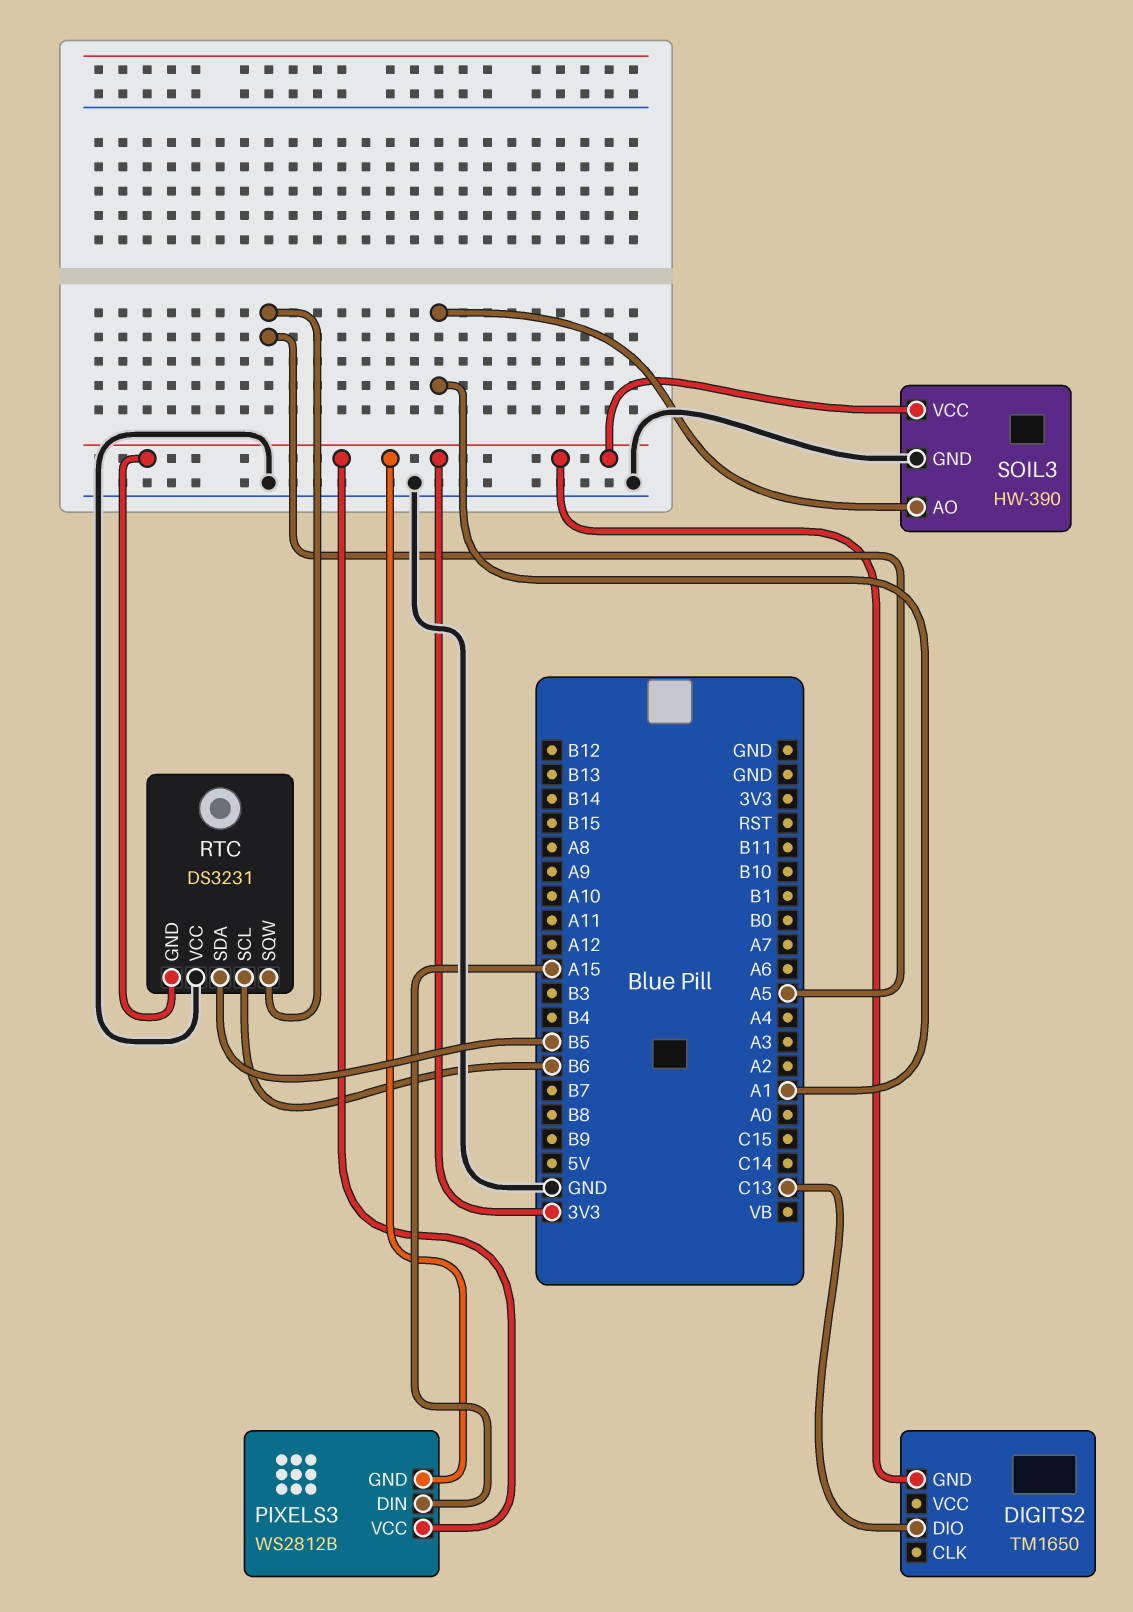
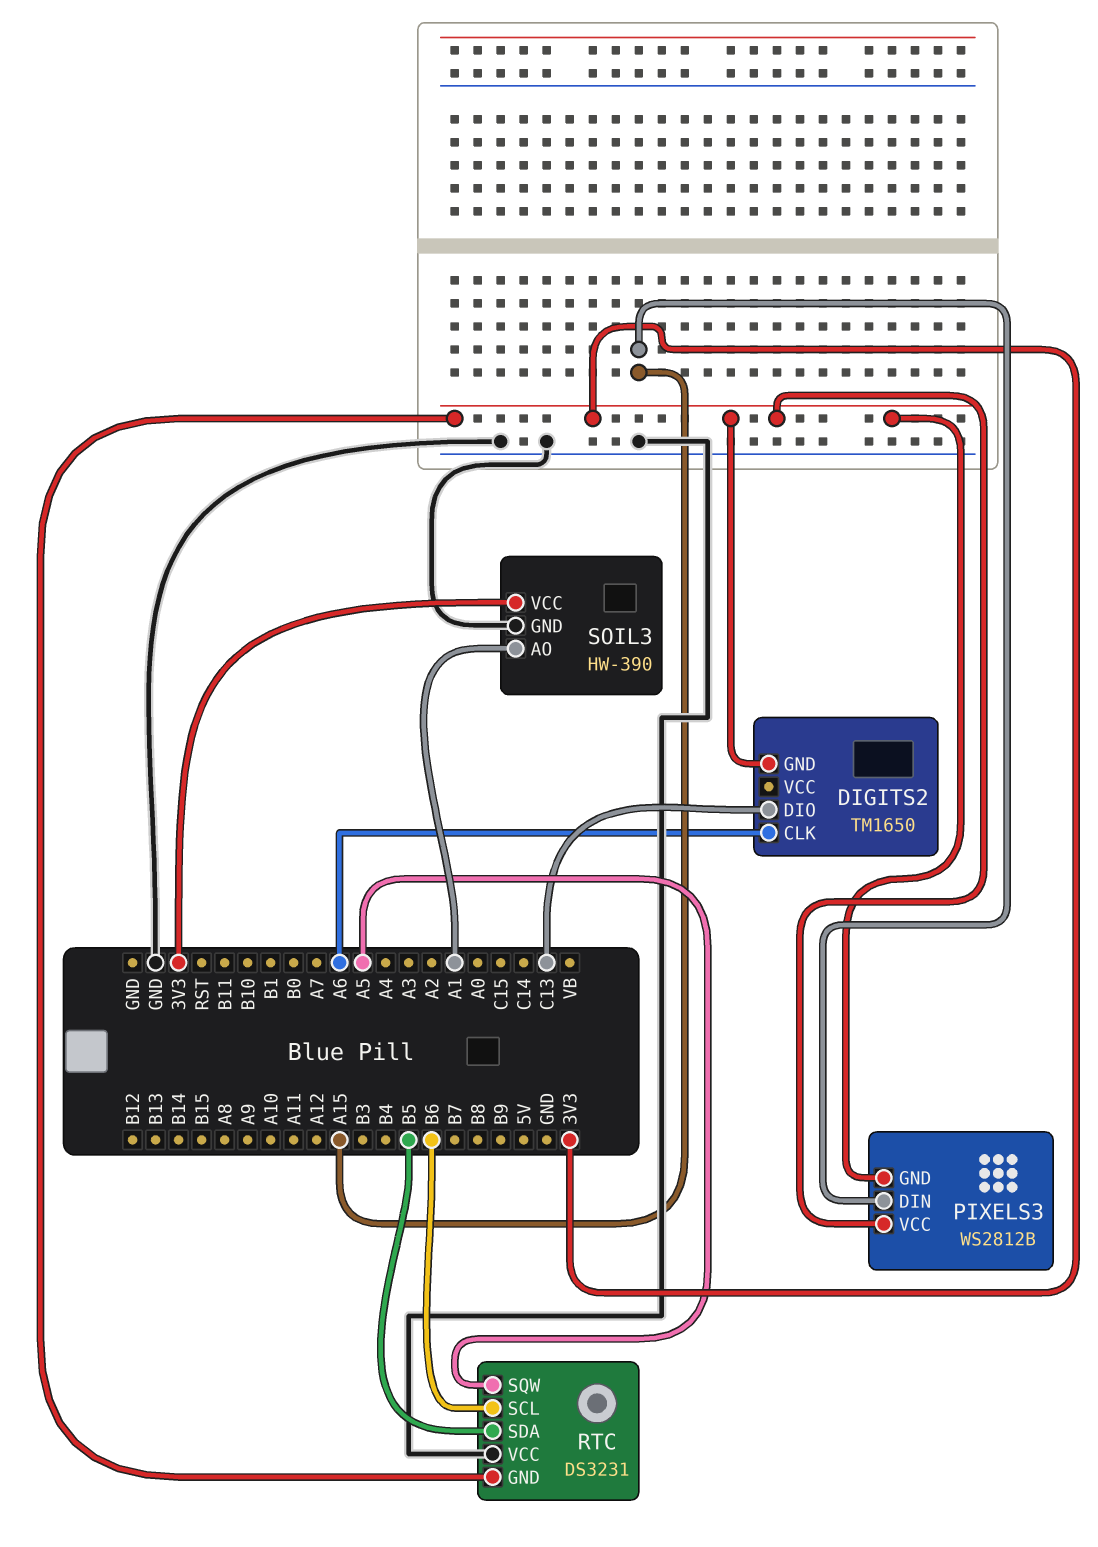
DIGITS2 pin CLK: none -> A6

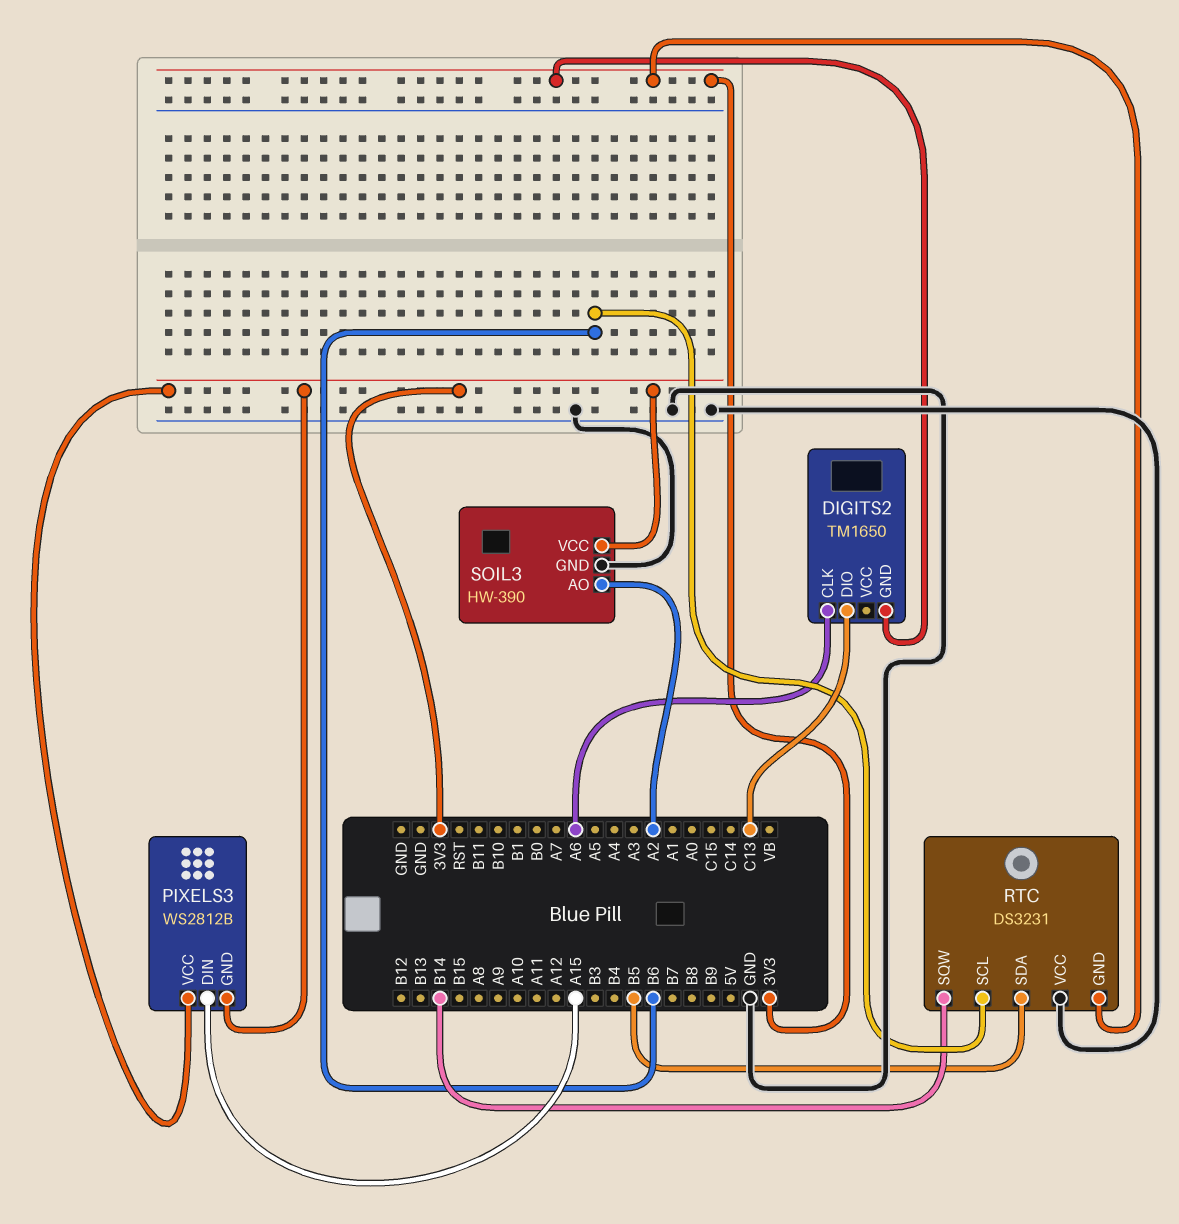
RTC pin SQW: A5 -> B14
SOIL3 pin AO: A1 -> A2

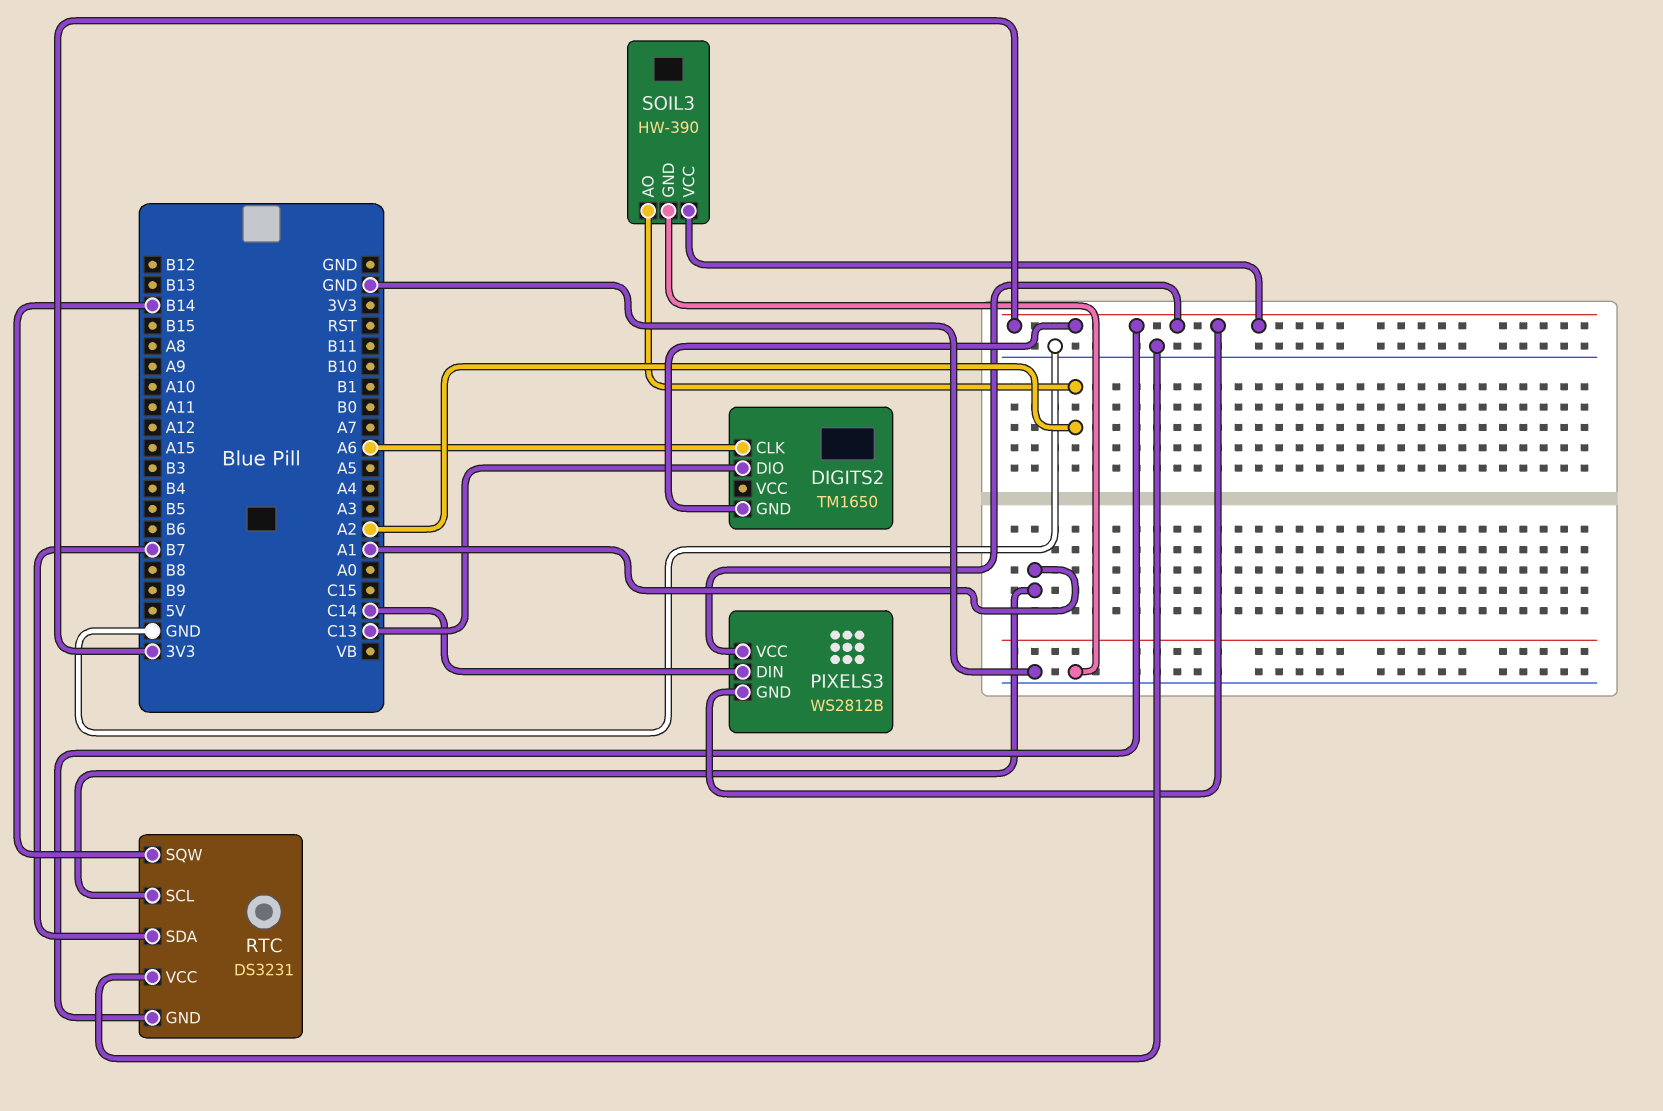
PIXELS3 pin DIN: A15 -> C14
RTC pin SCL: B6 -> A1
RTC pin SDA: B5 -> B7

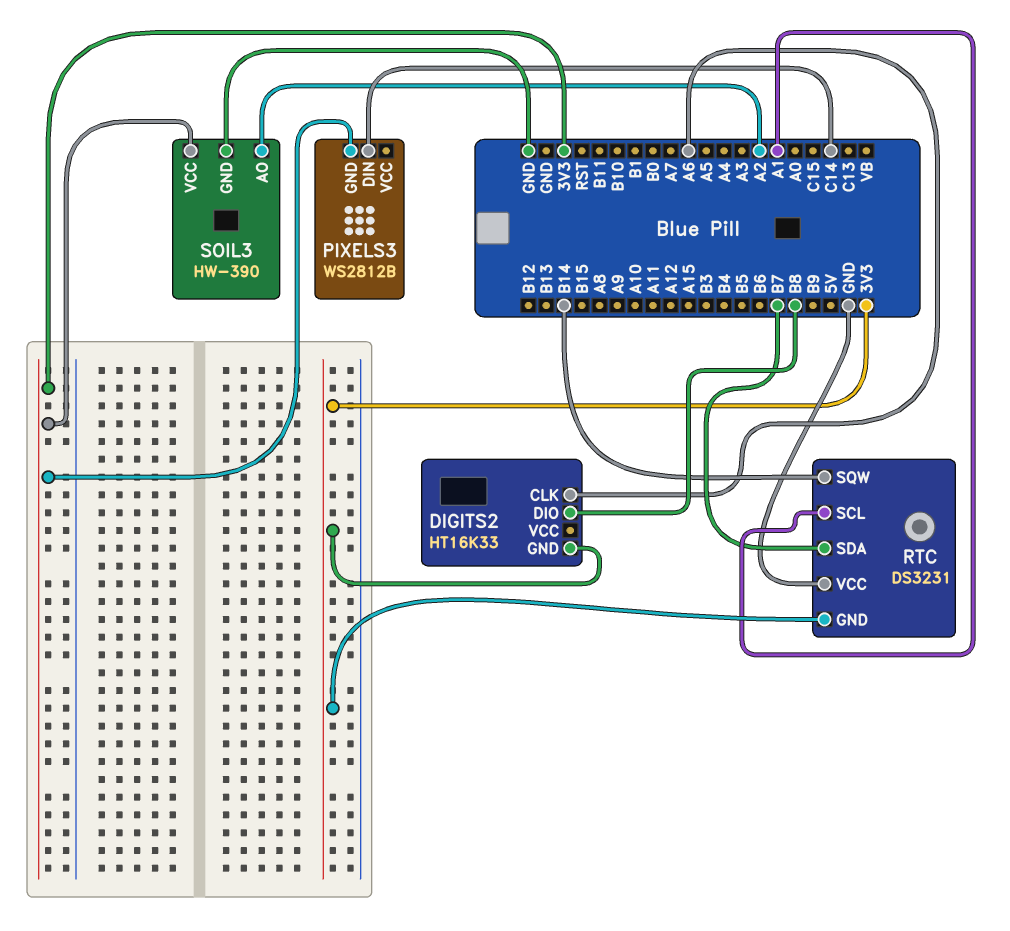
DIGITS2: TM1650 -> HT16K33
DIGITS2 pin DIO: C13 -> B8
PIXELS3 pin VCC: 3V3 -> none

